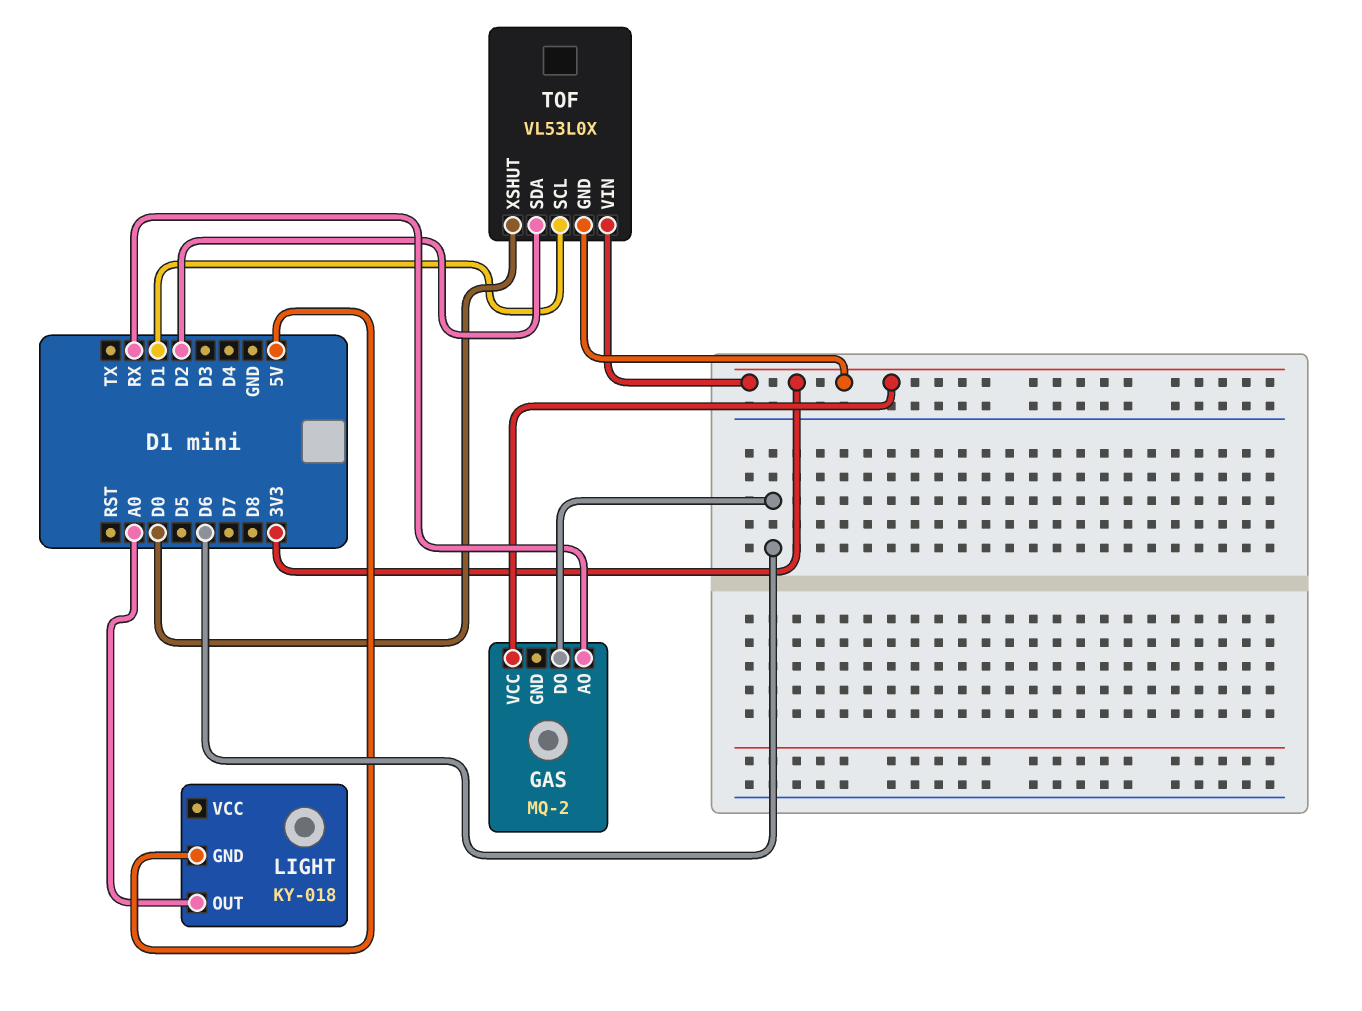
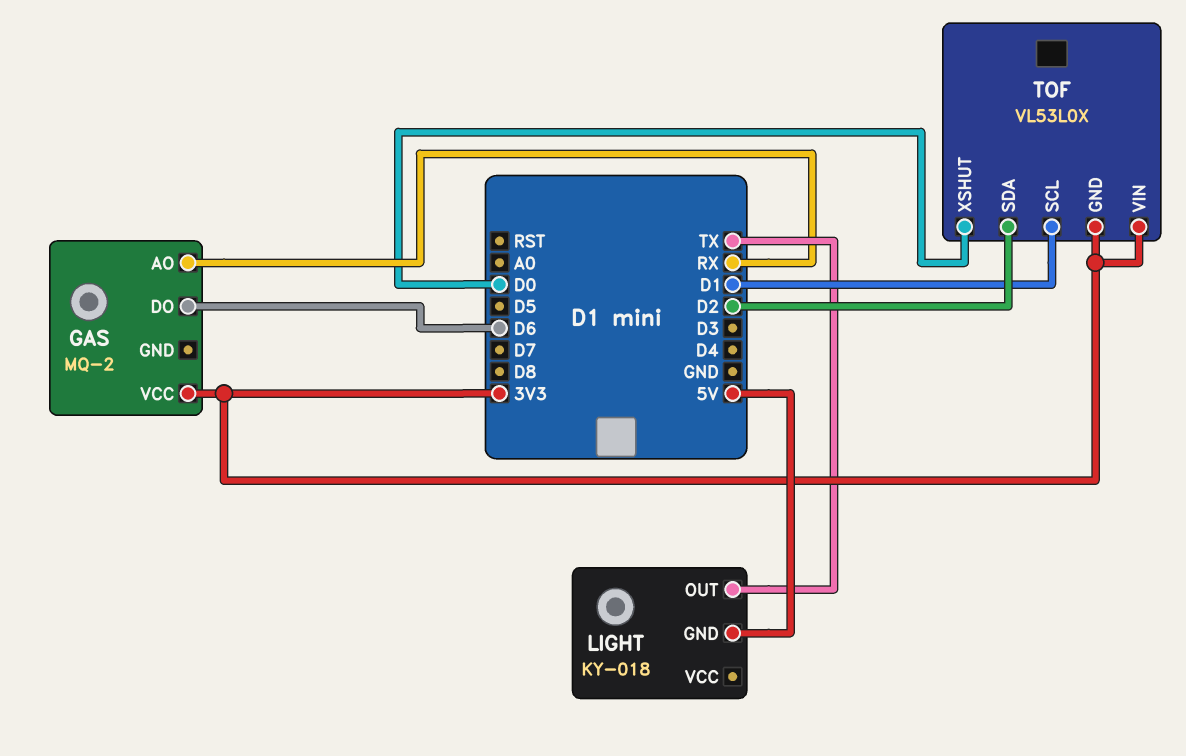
LIGHT pin OUT: A0 -> TX

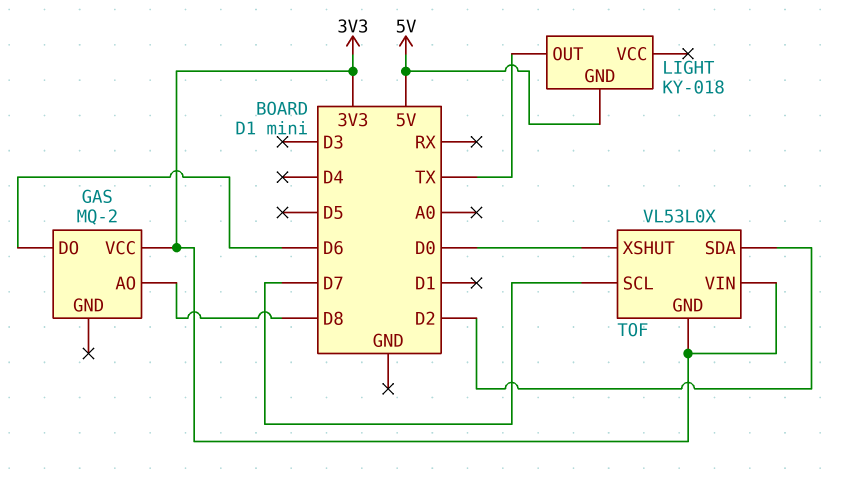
GAS pin AO: RX -> D8
TOF pin SCL: D1 -> D7

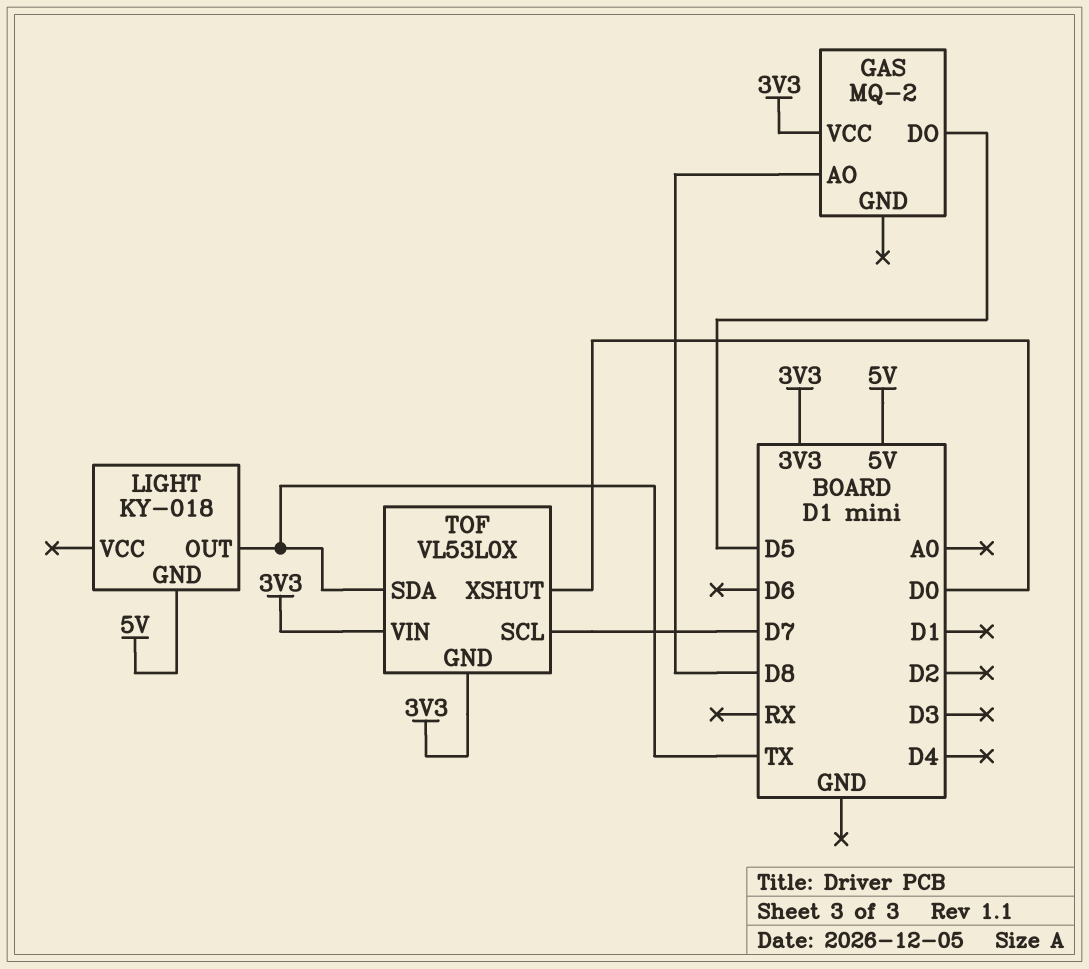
GAS pin DO: D6 -> D5
TOF pin SDA: D2 -> TX

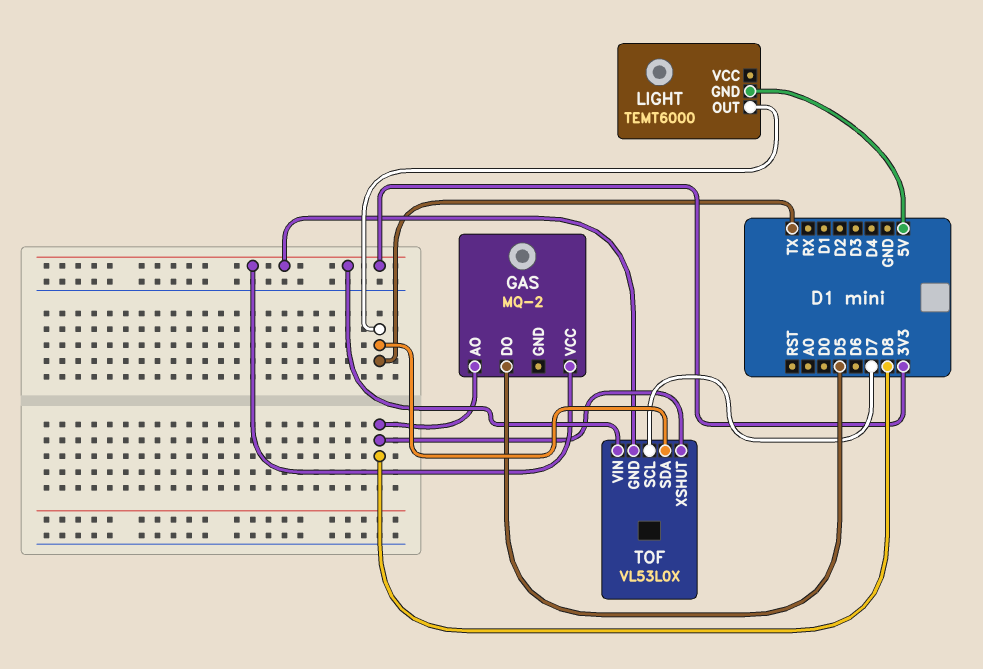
LIGHT: KY-018 -> TEMT6000
TOF pin XSHUT: D0 -> D8

